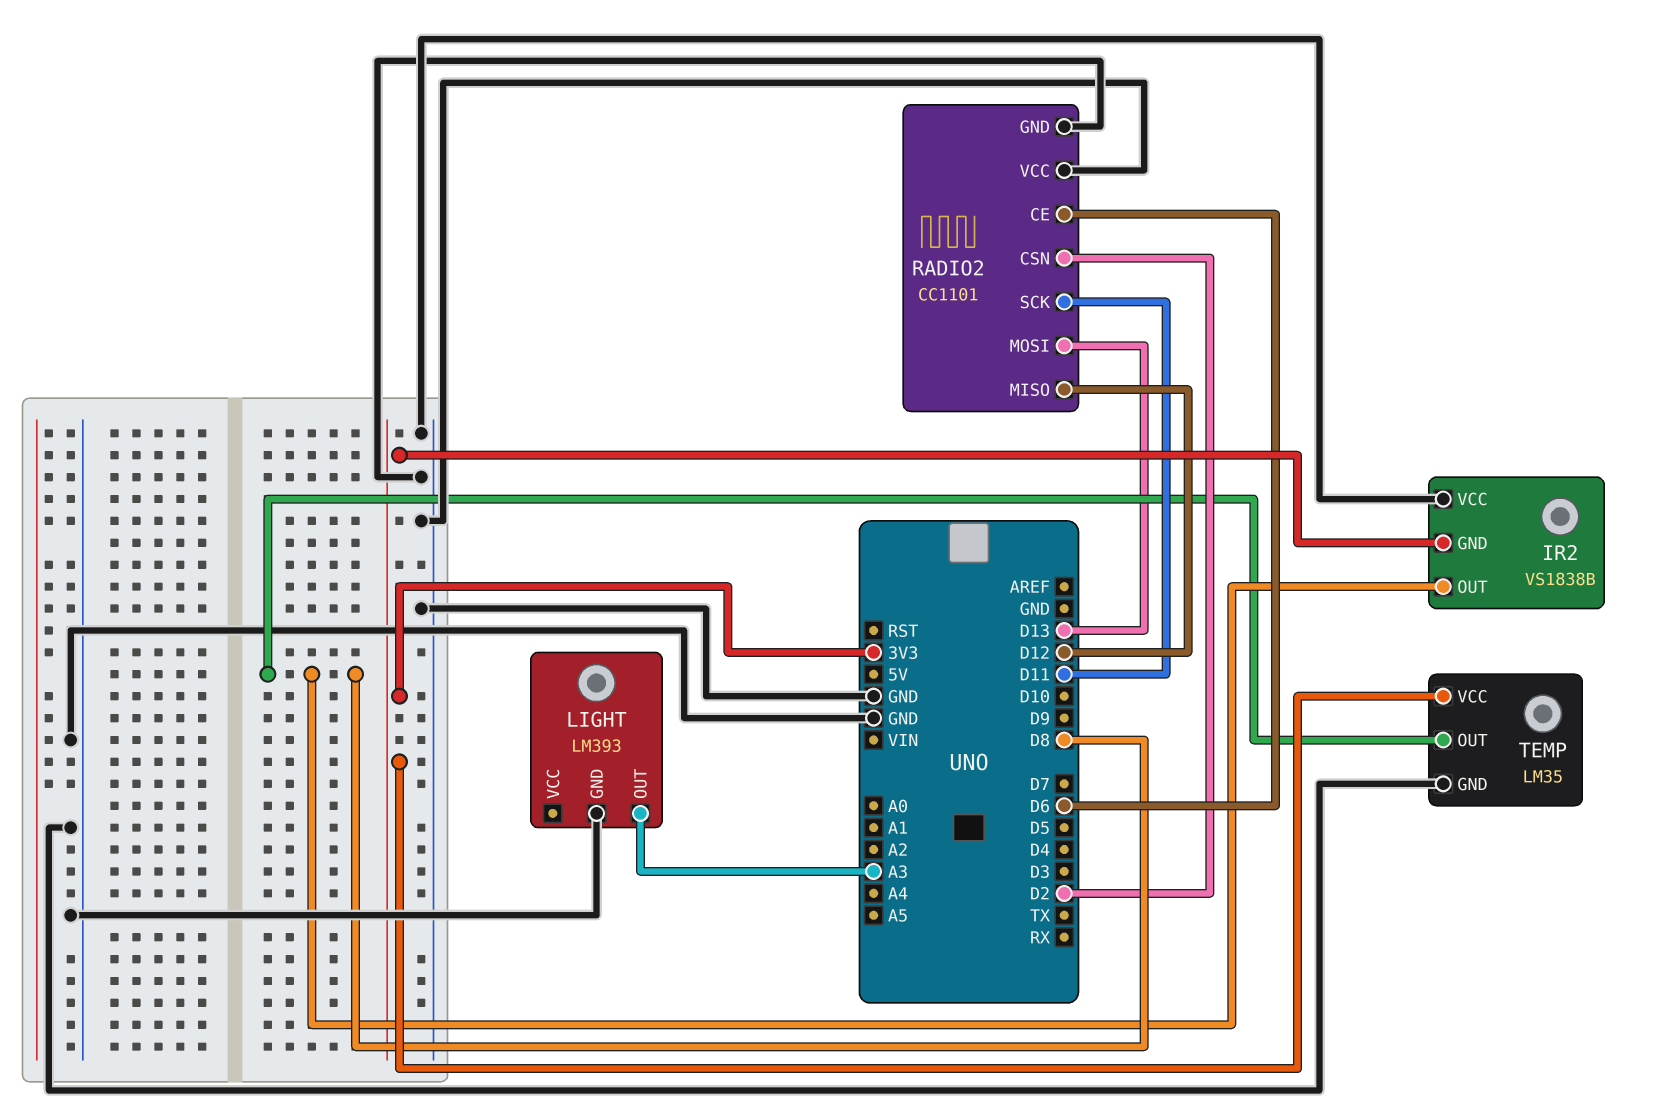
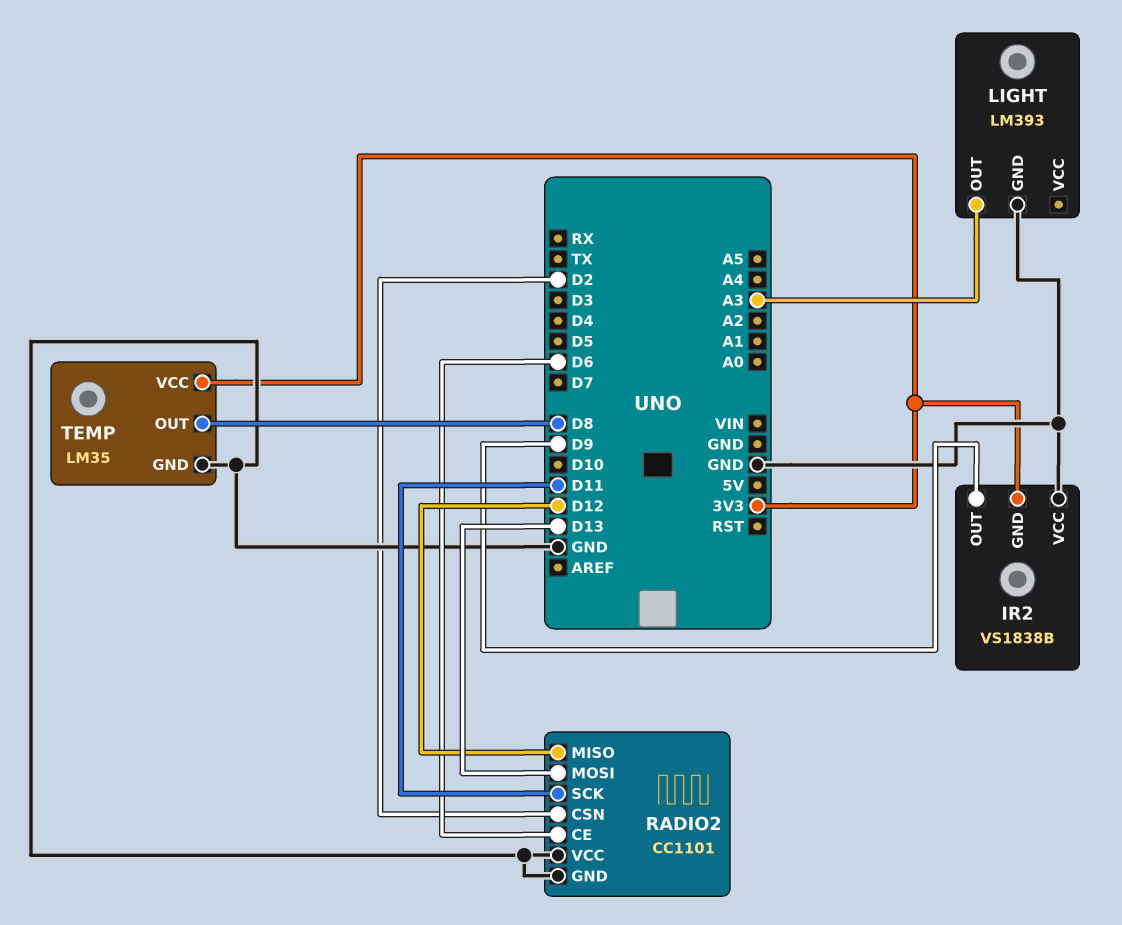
IR2 pin OUT: D8 -> D9

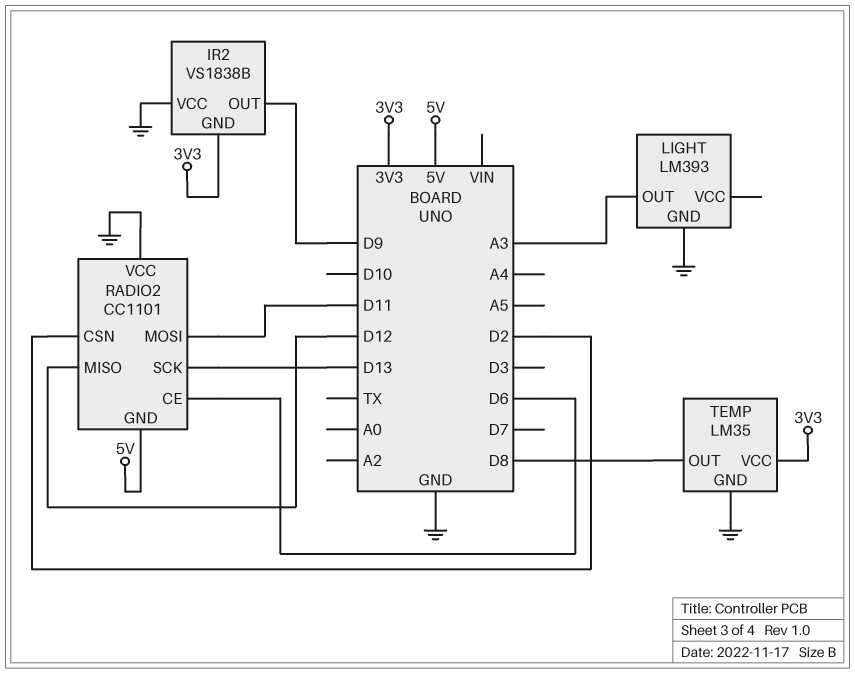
RADIO2 pin GND: GND -> 5V
RADIO2 pin MOSI: D13 -> D11
RADIO2 pin SCK: D11 -> D13

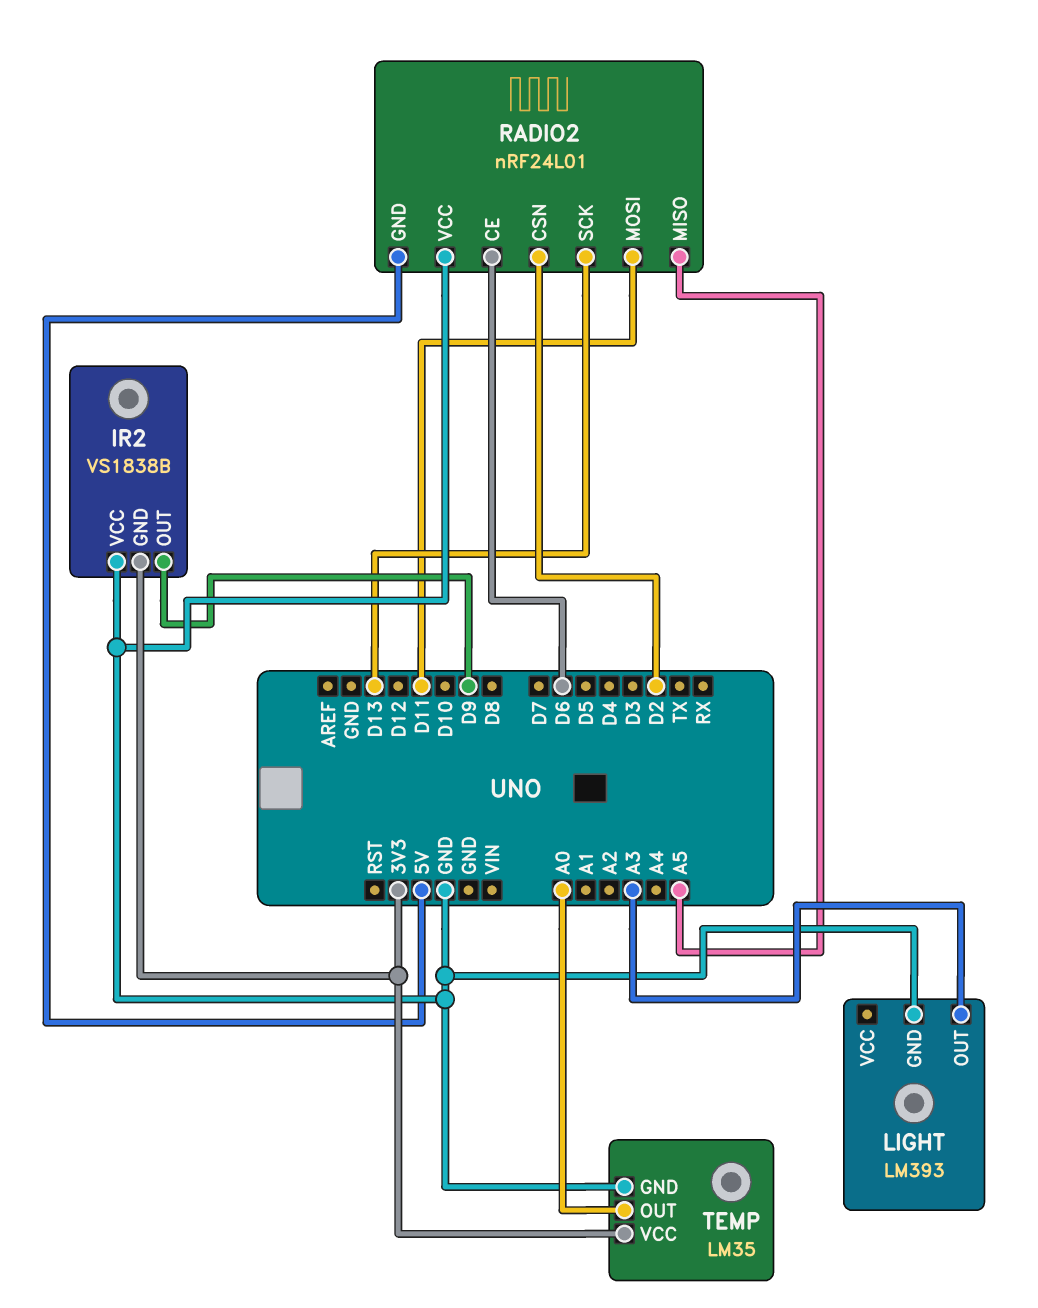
RADIO2: CC1101 -> nRF24L01
RADIO2 pin MISO: D12 -> A5
TEMP pin OUT: D8 -> A0

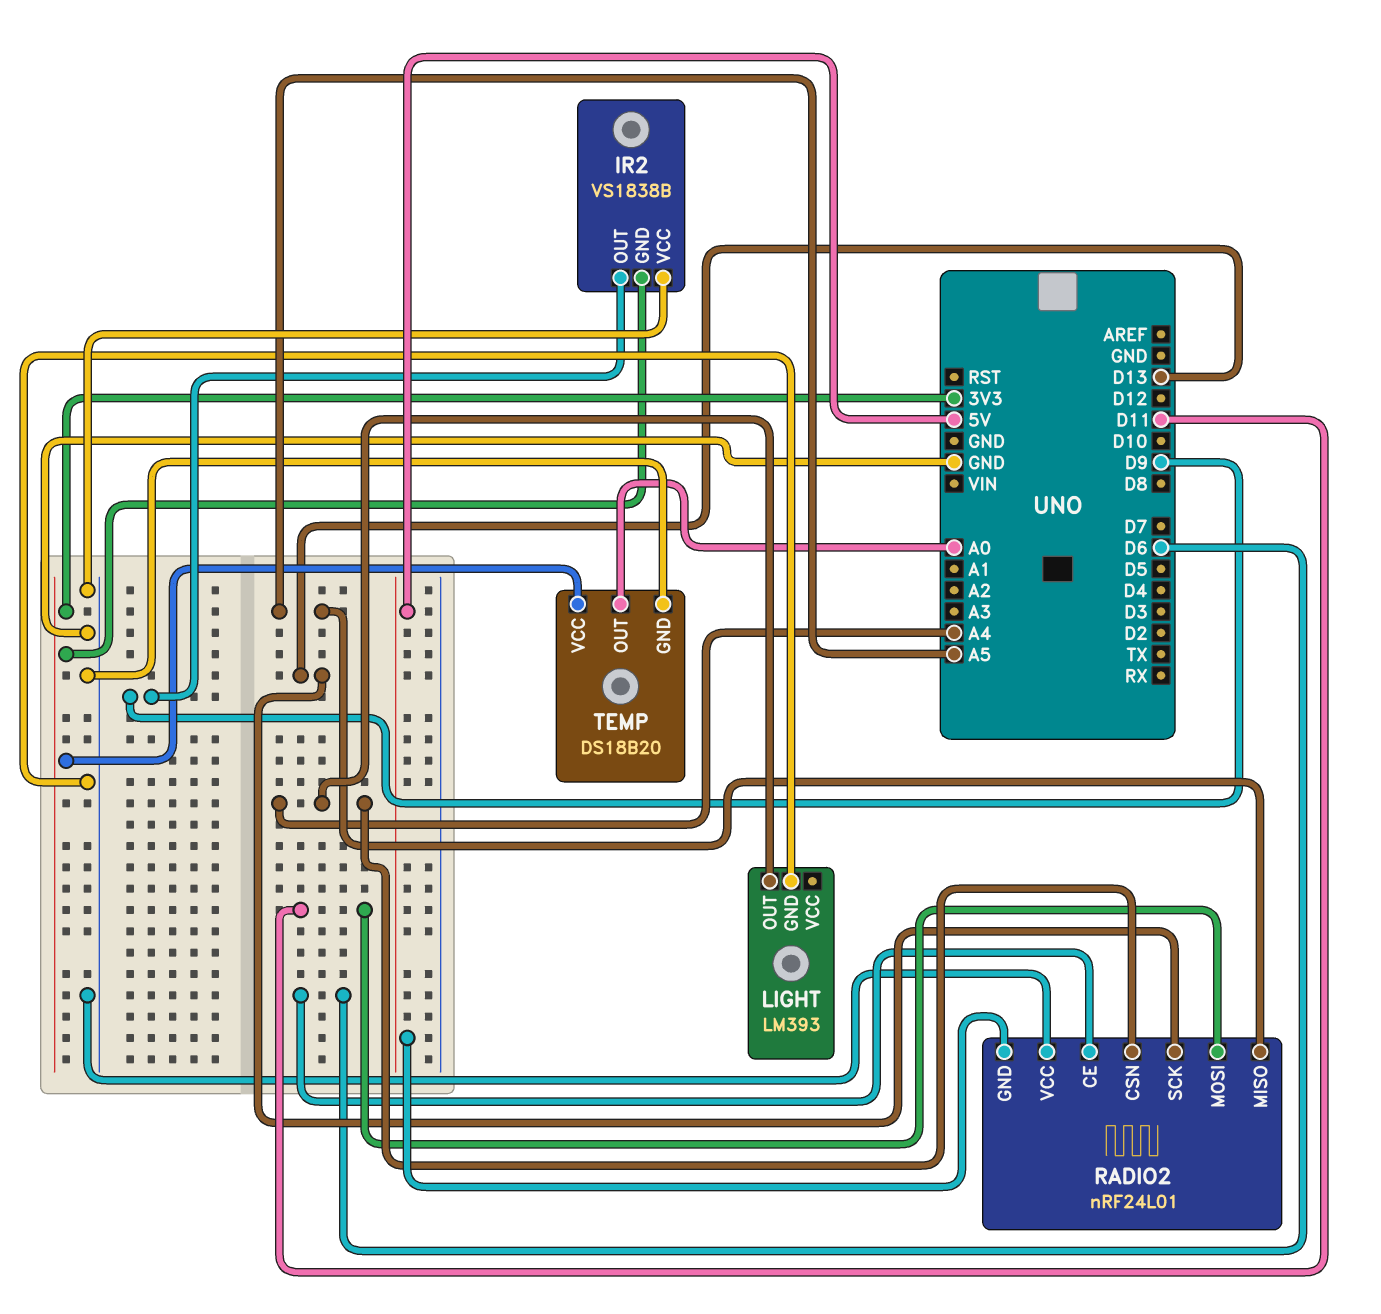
LIGHT pin OUT: A3 -> A4
RADIO2 pin CSN: D2 -> A4
TEMP: LM35 -> DS18B20

